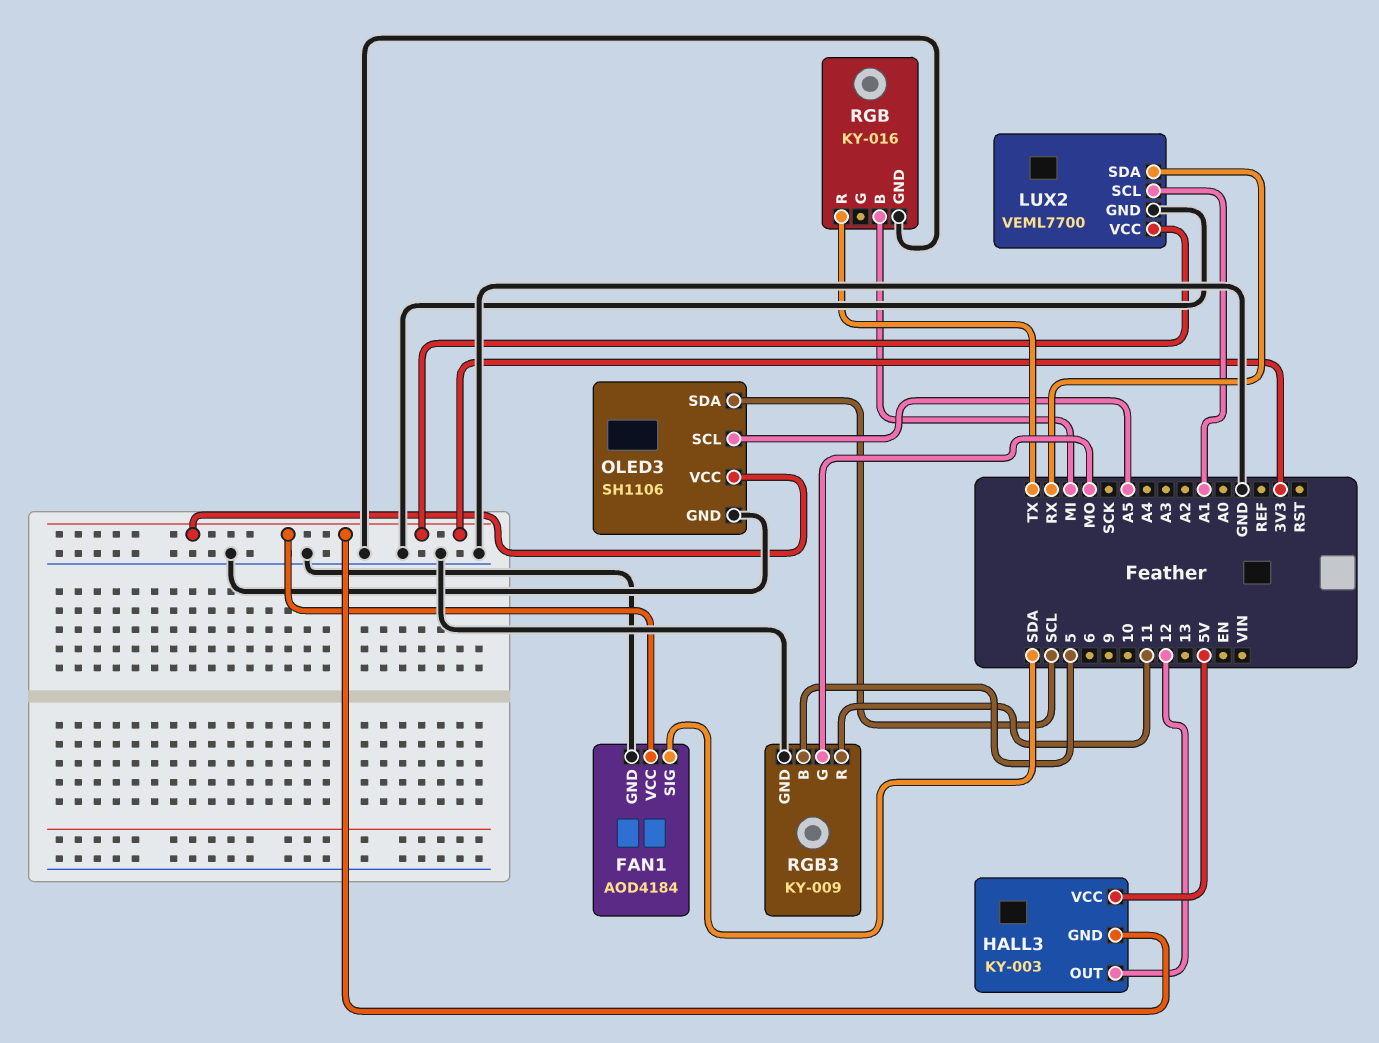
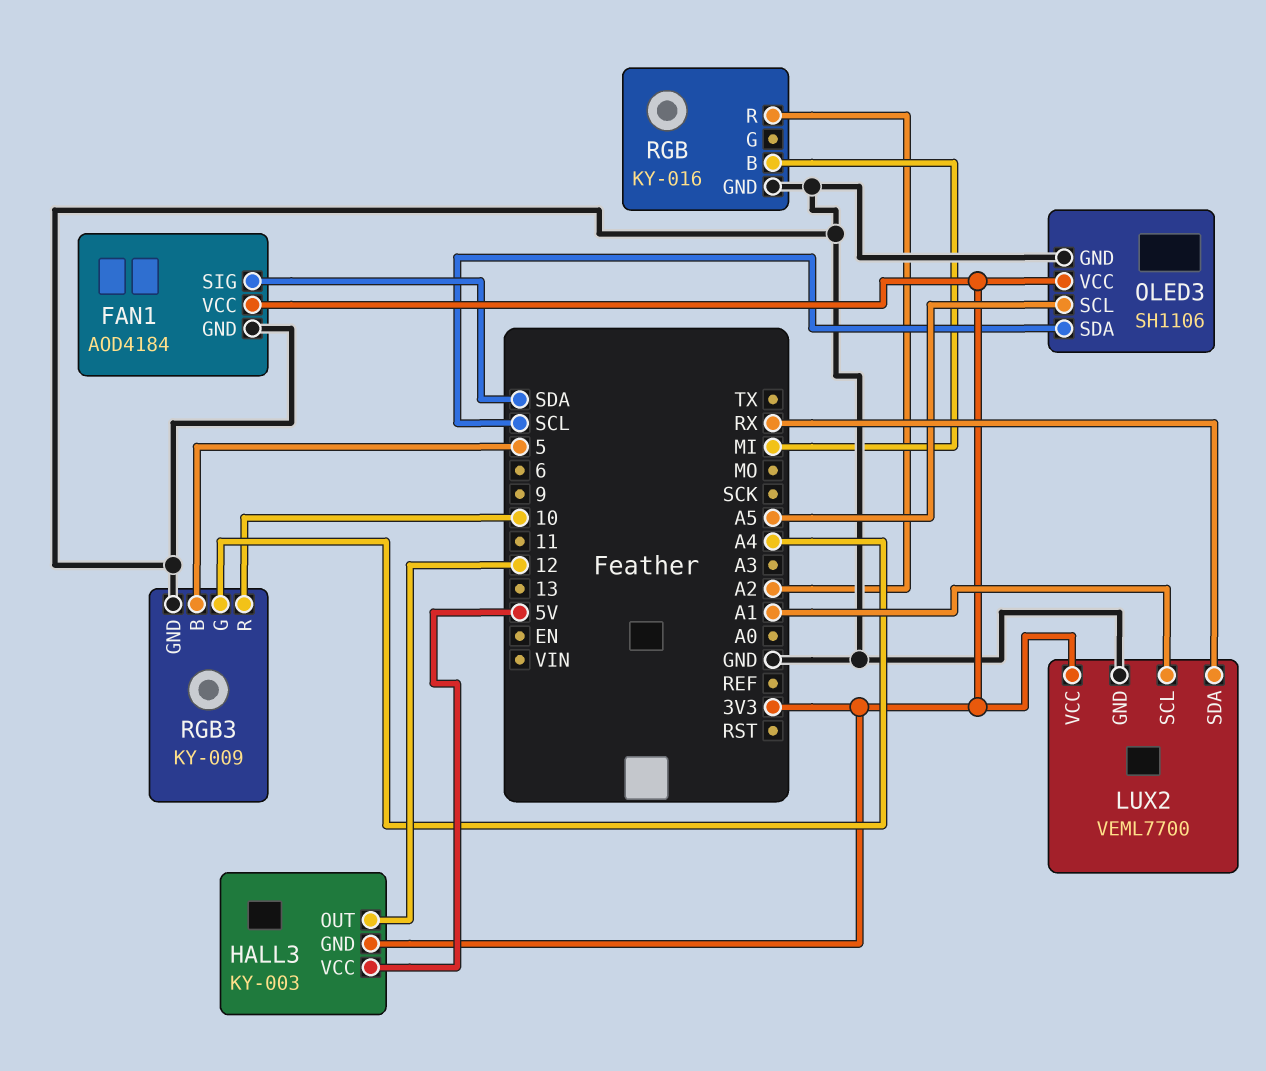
RGB pin R: TX -> A2
RGB3 pin G: MO -> A4
RGB3 pin R: 11 -> 10

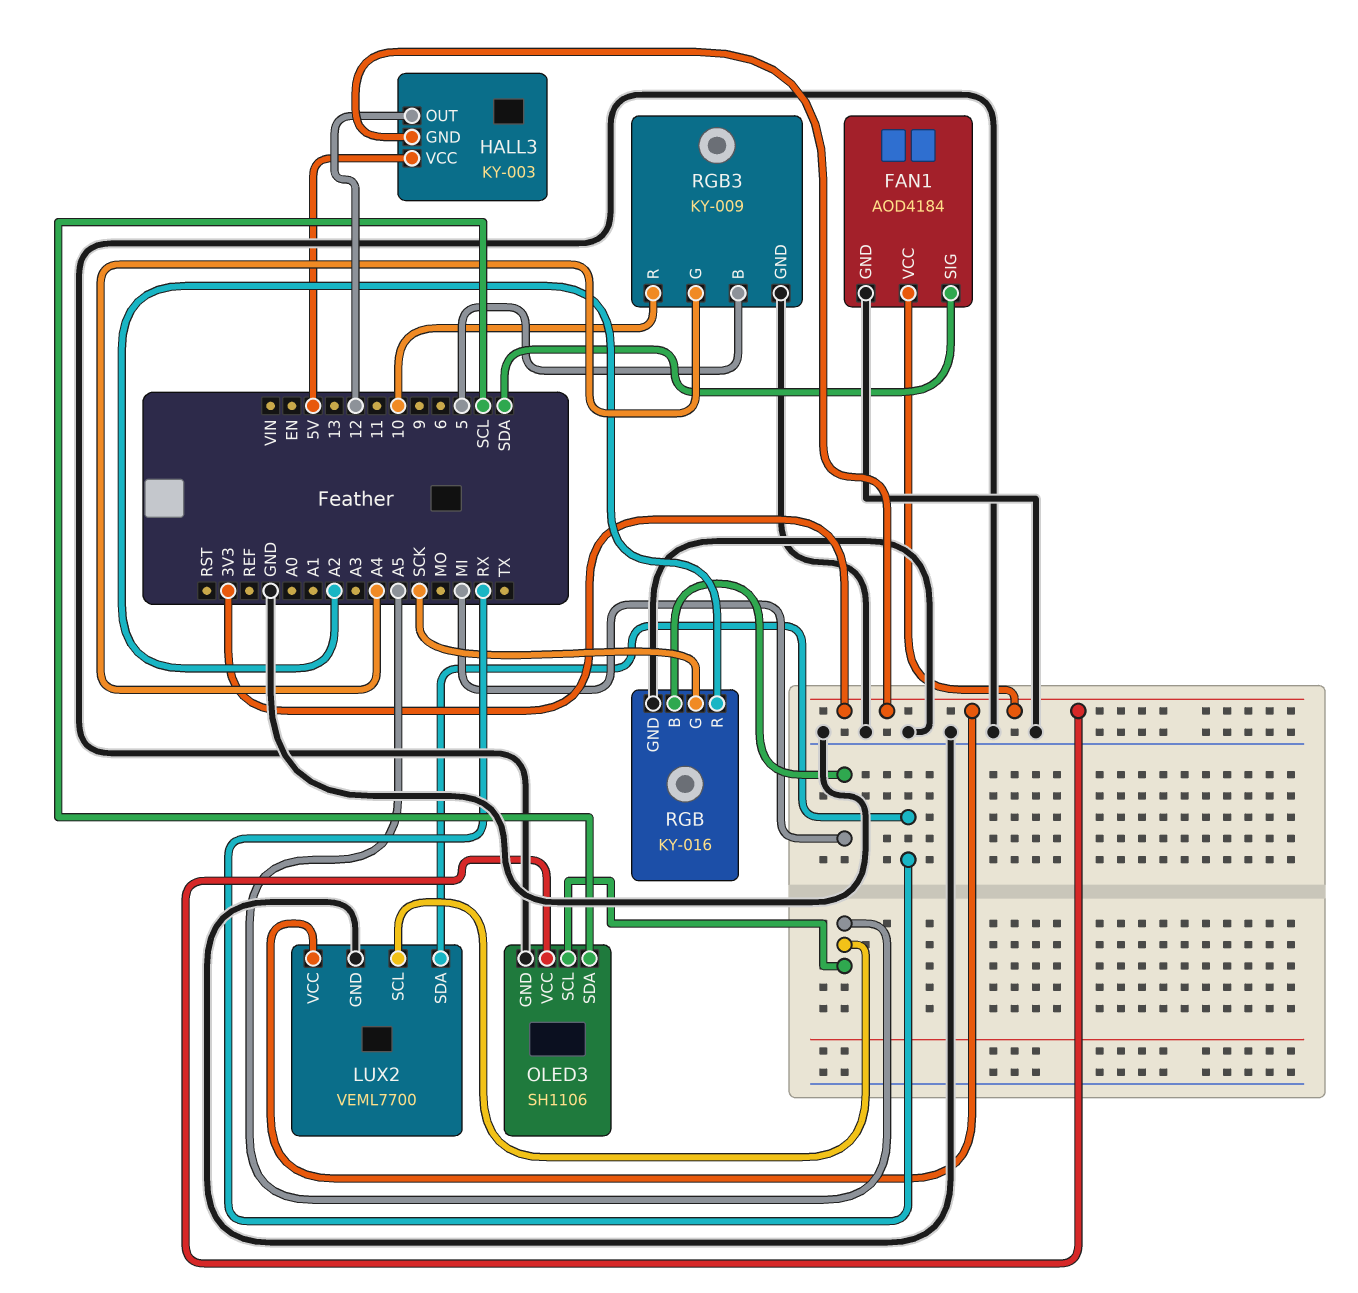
LUX2 pin SCL: A1 -> A5
RGB pin G: none -> SCK

